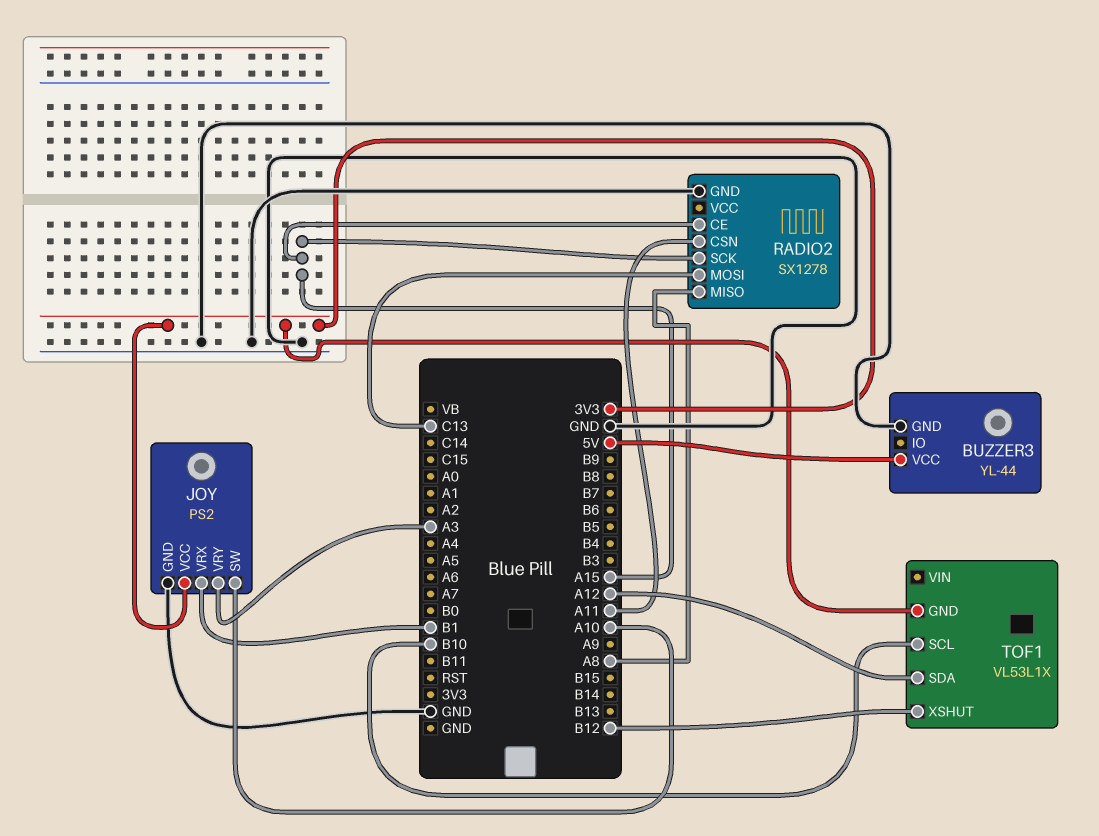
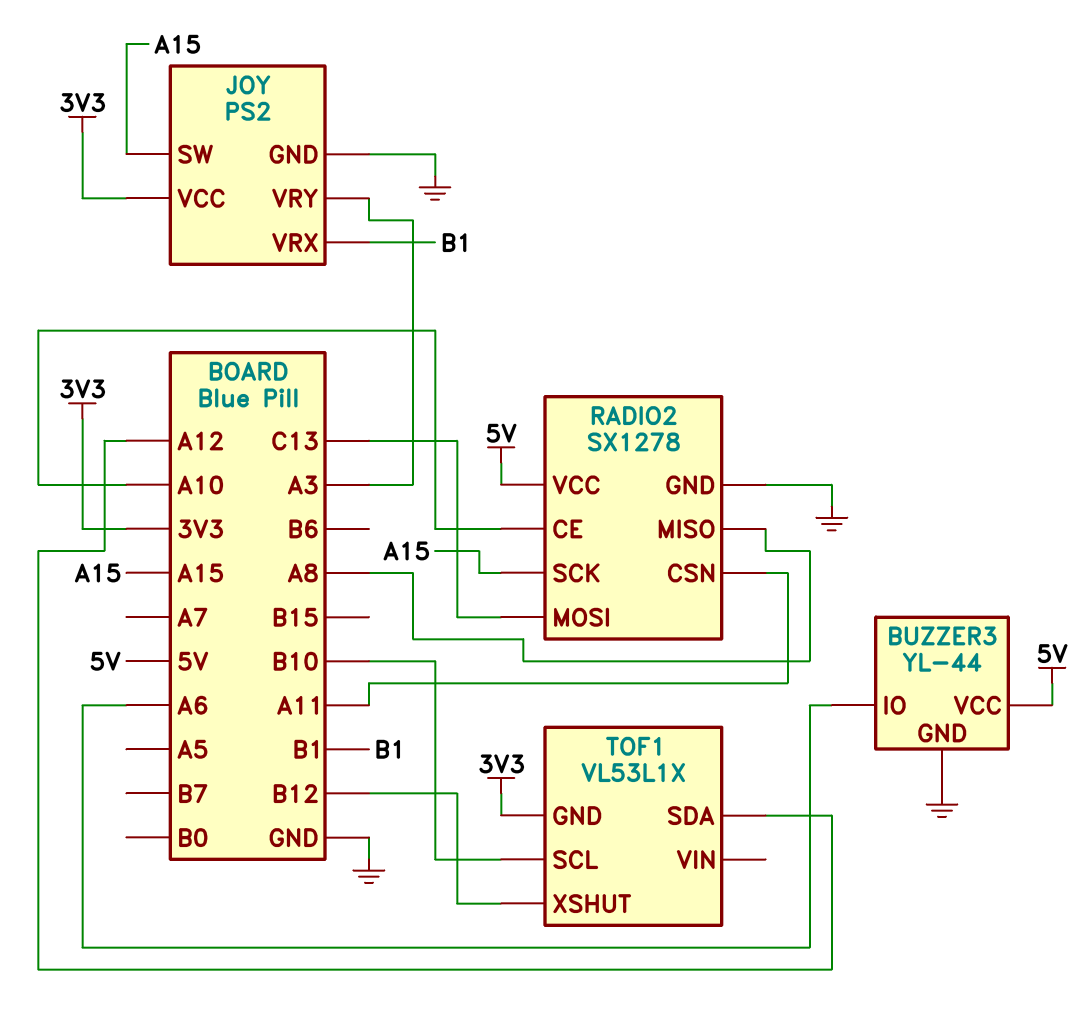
BUZZER3 pin IO: none -> A6
JOY pin SW: A10 -> A15
RADIO2 pin CE: A15 -> A10
RADIO2 pin VCC: none -> 5V

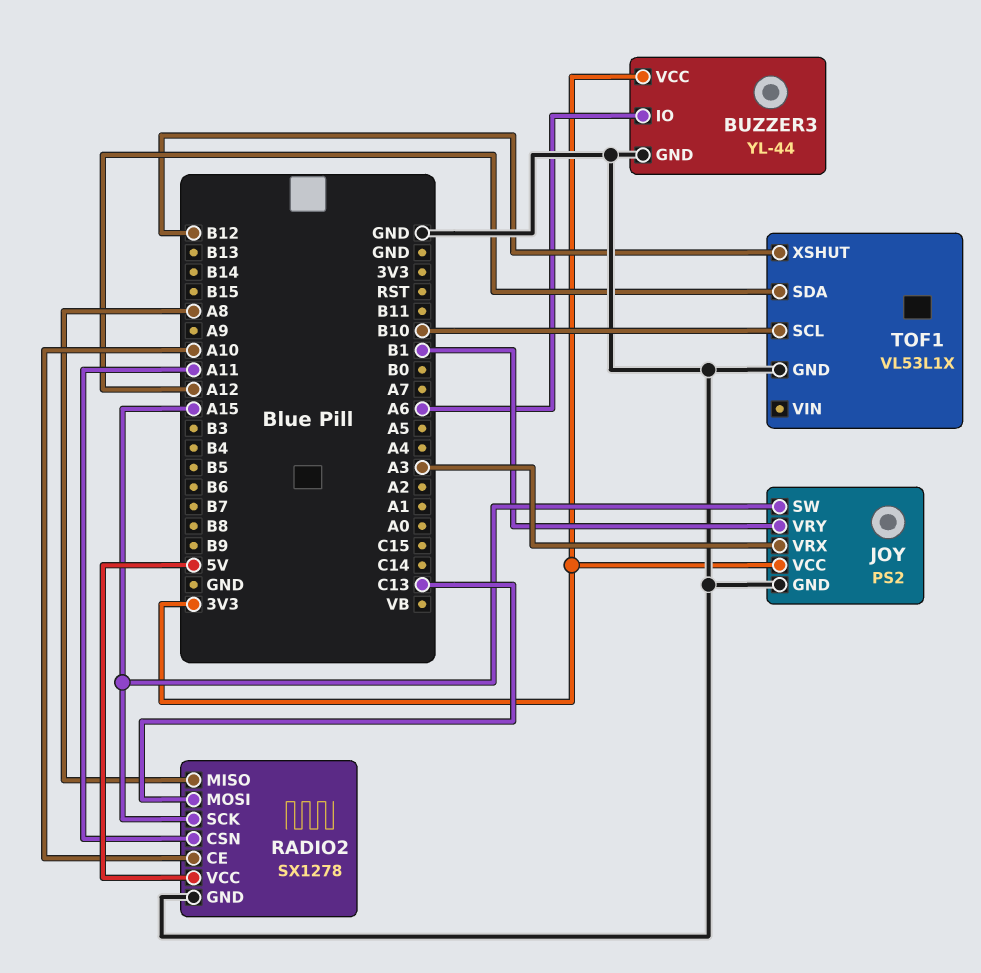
BUZZER3 pin VCC: 5V -> 3V3
JOY pin VRX: B1 -> A3
JOY pin VRY: A3 -> B1
TOF1 pin GND: 3V3 -> GND

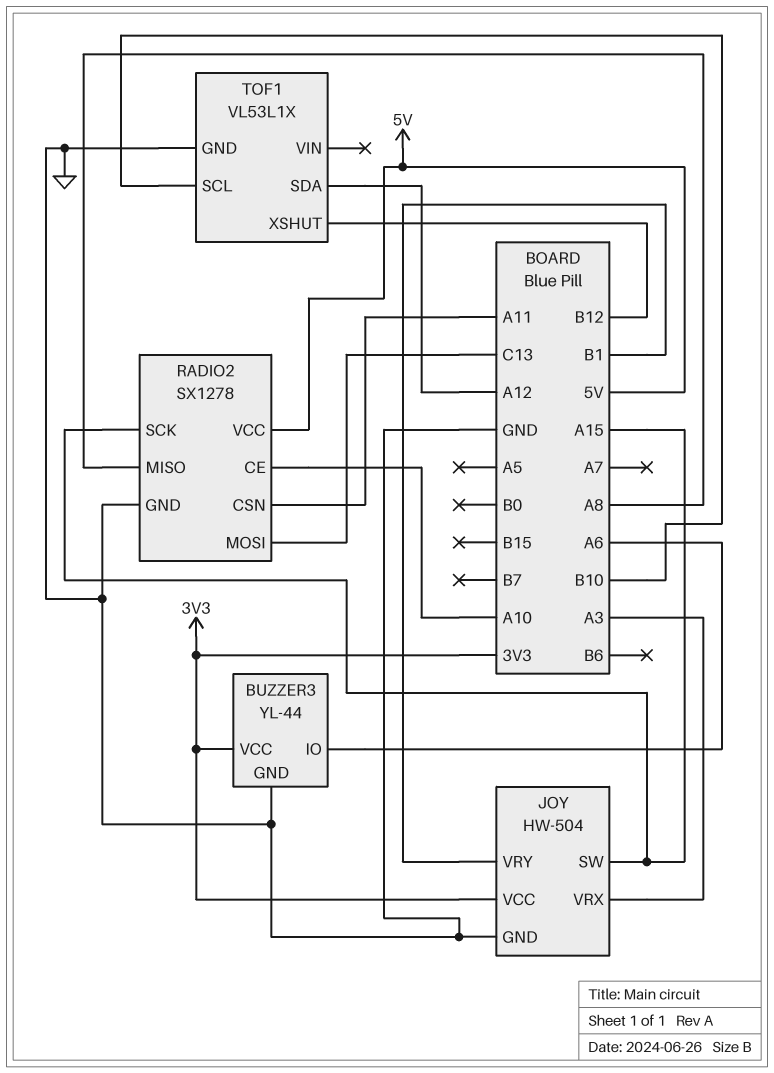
JOY: PS2 -> HW-504

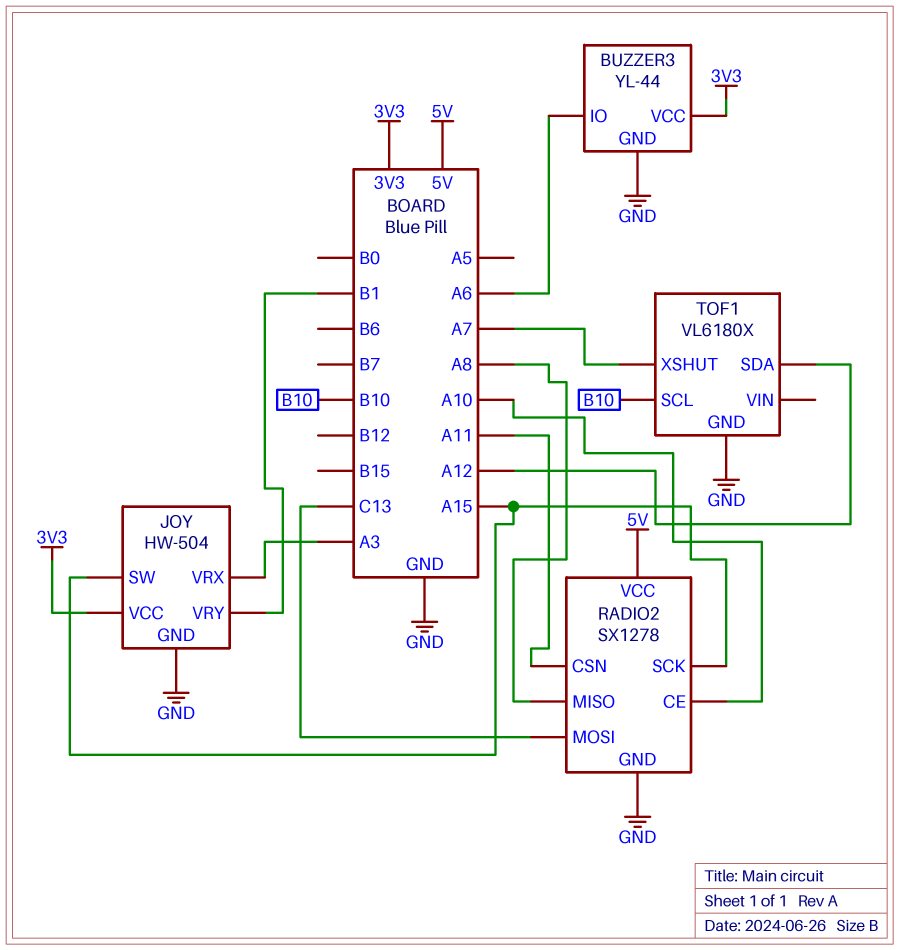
TOF1: VL53L1X -> VL6180X
TOF1 pin XSHUT: B12 -> A7

